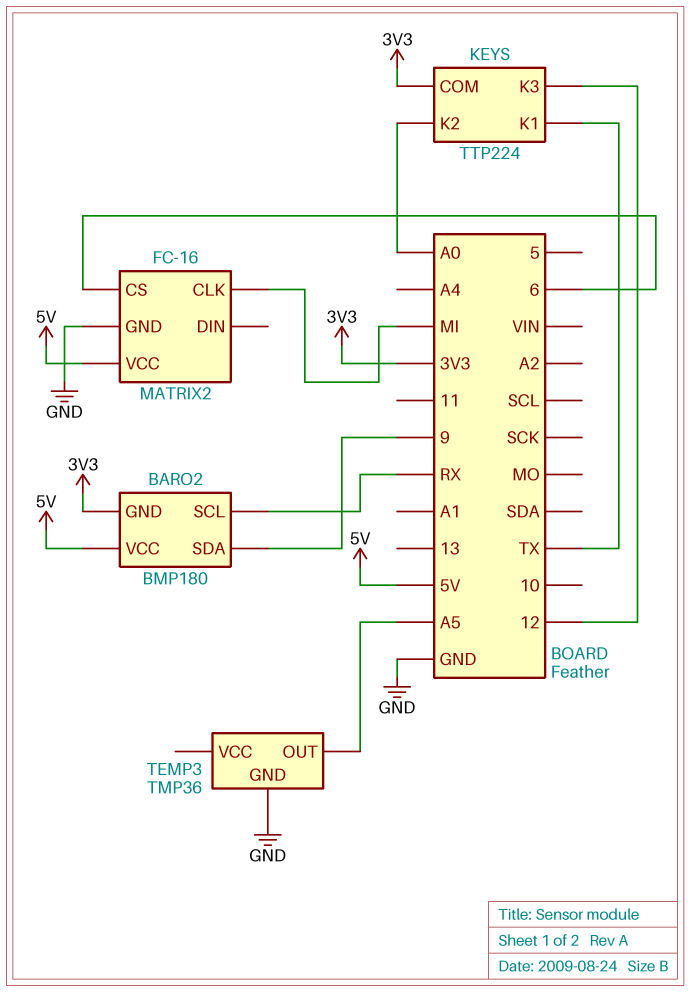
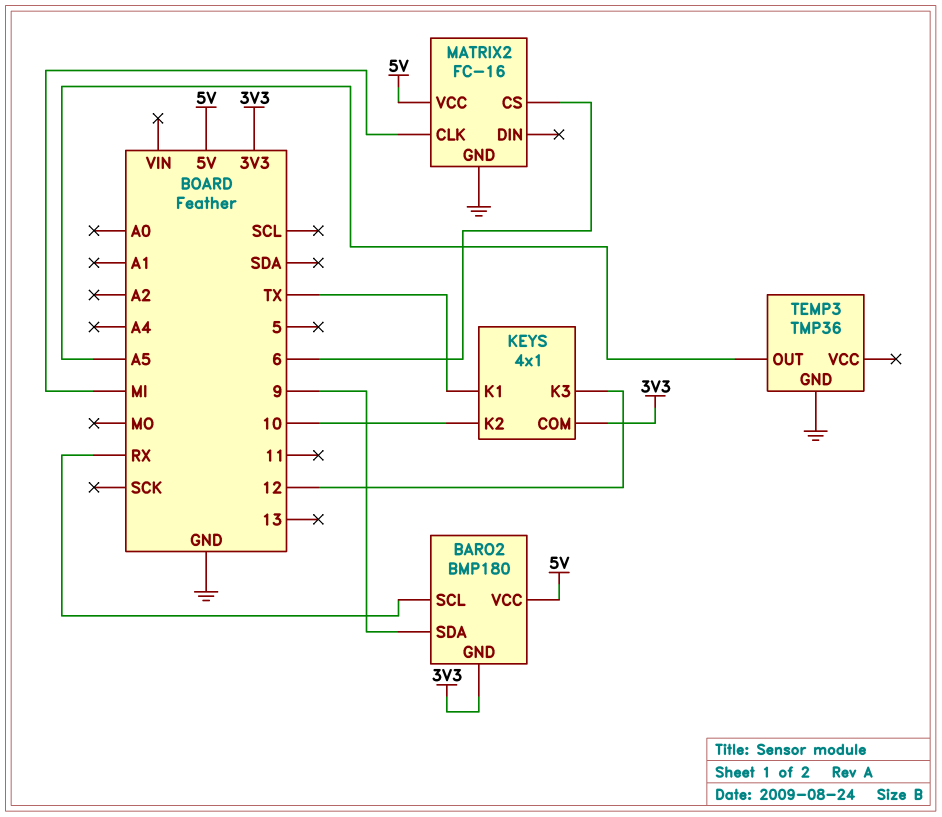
KEYS: TTP224 -> 4x1
KEYS pin K2: A0 -> 10

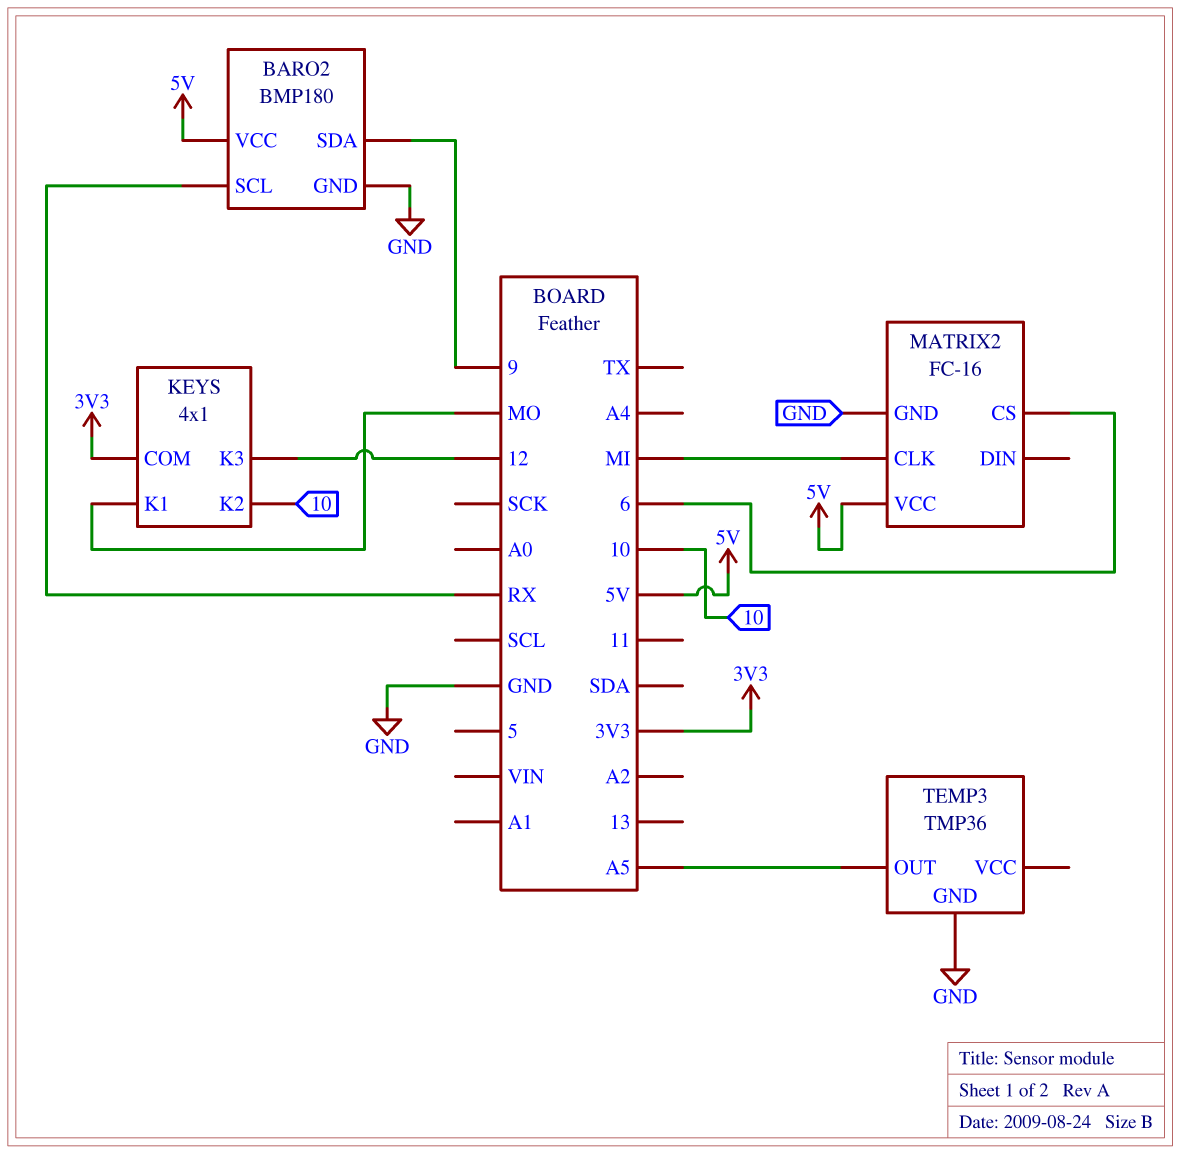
BARO2 pin GND: 3V3 -> GND
KEYS pin K1: TX -> MO

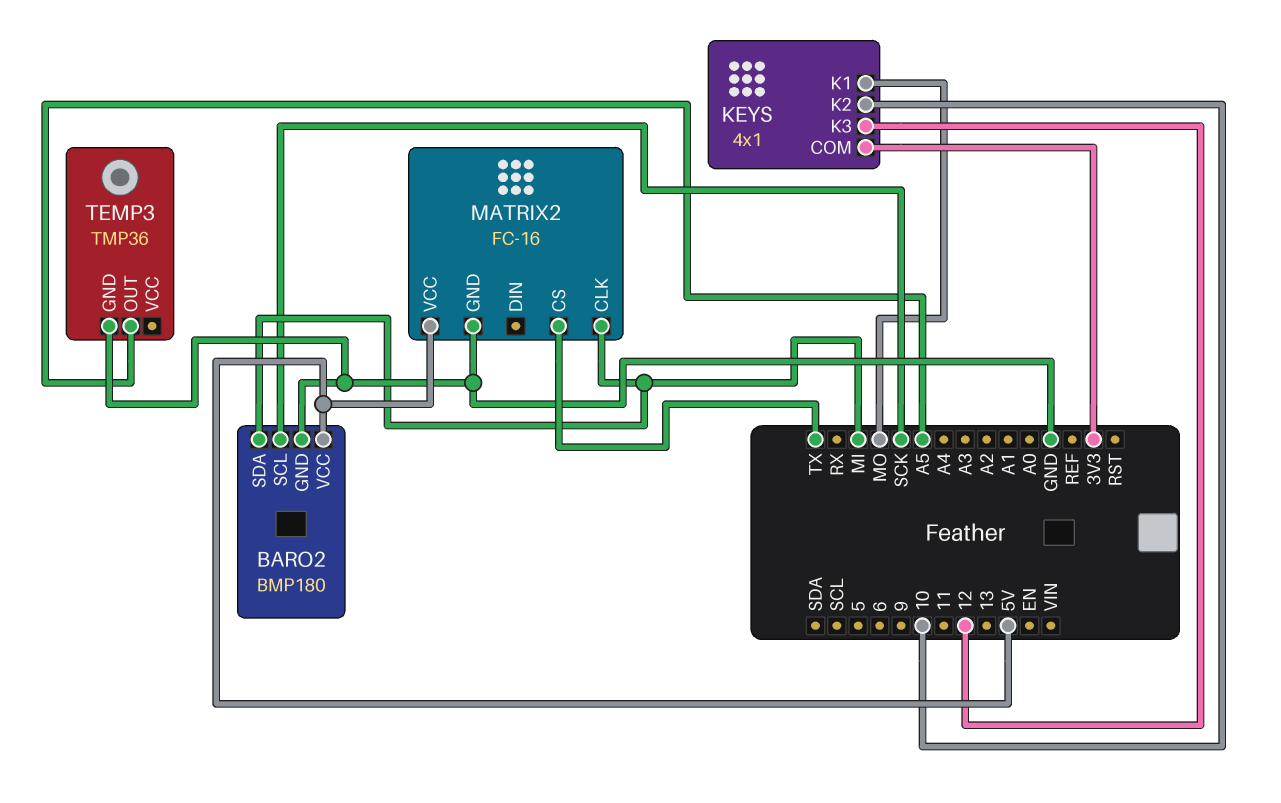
BARO2 pin SCL: RX -> SCK
BARO2 pin SDA: 9 -> MI
MATRIX2 pin CS: 6 -> TX

